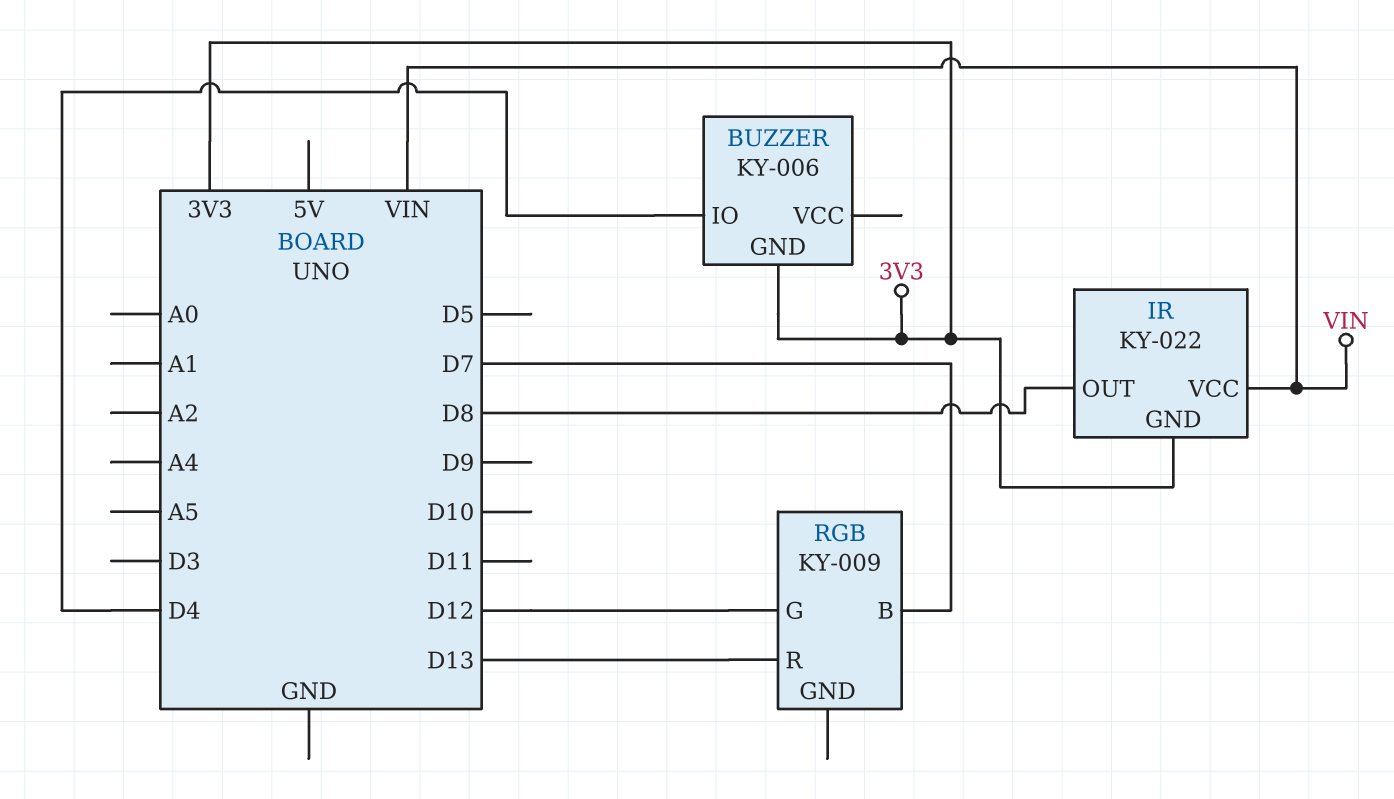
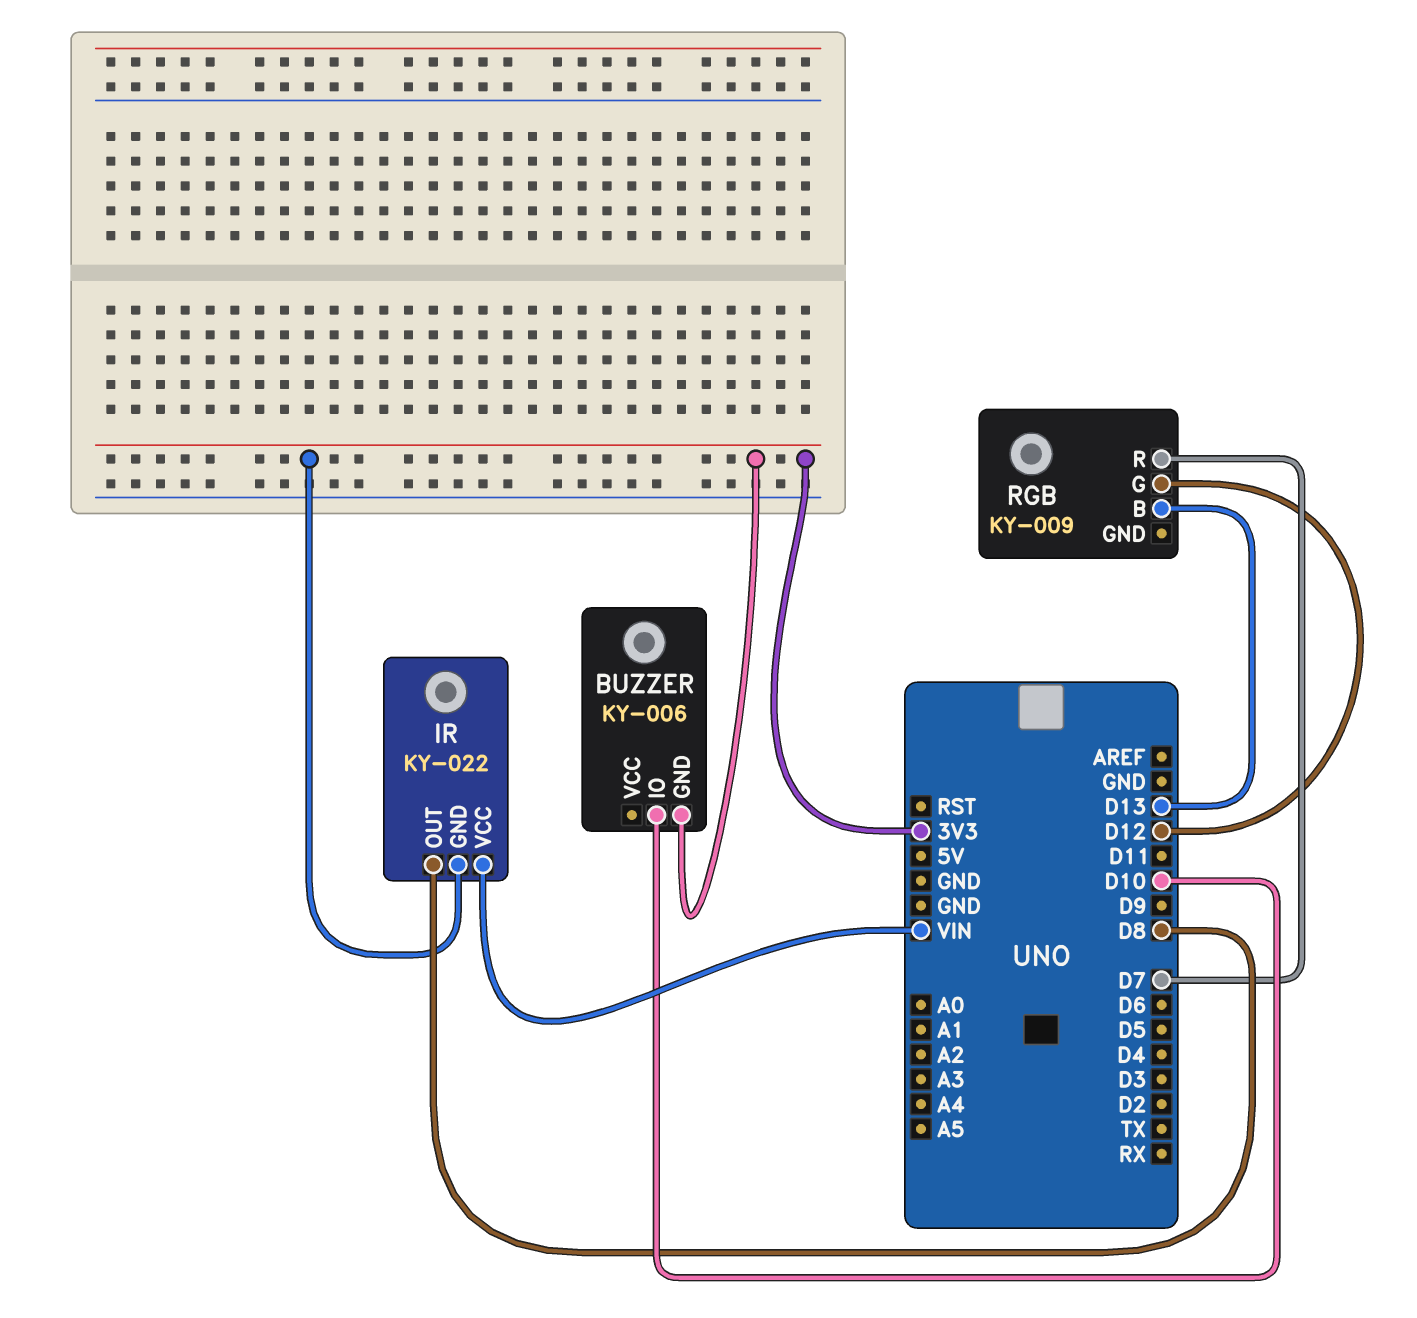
BUZZER pin IO: D4 -> D10
RGB pin B: D7 -> D13
RGB pin R: D13 -> D7

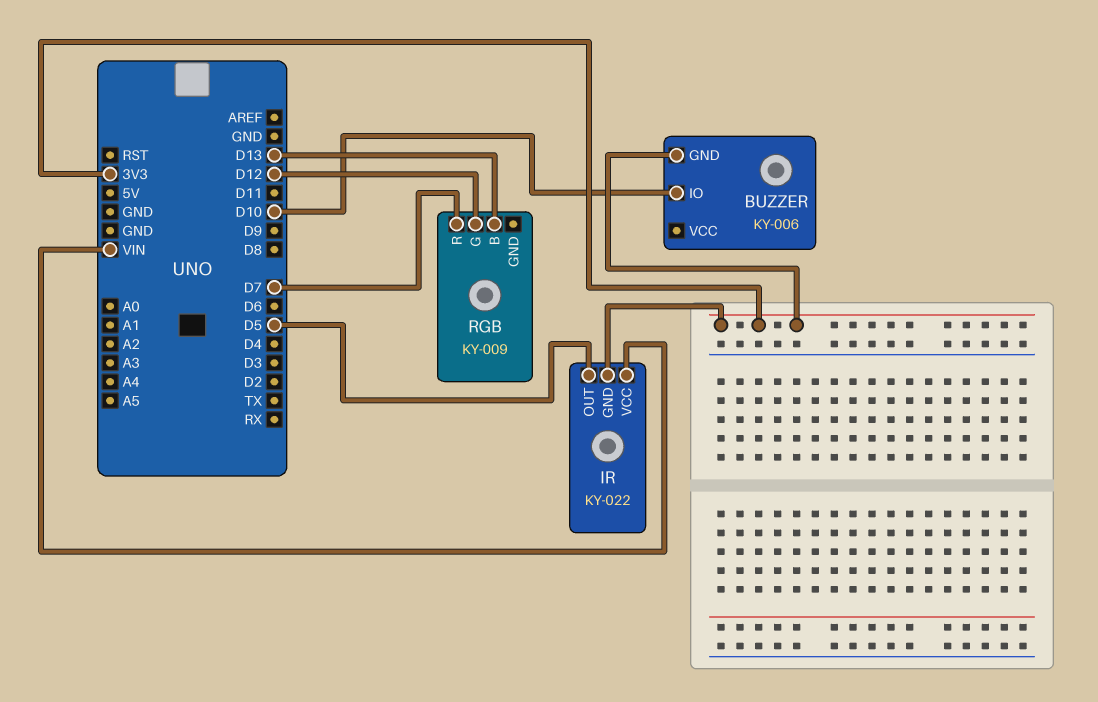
IR pin OUT: D8 -> D5

